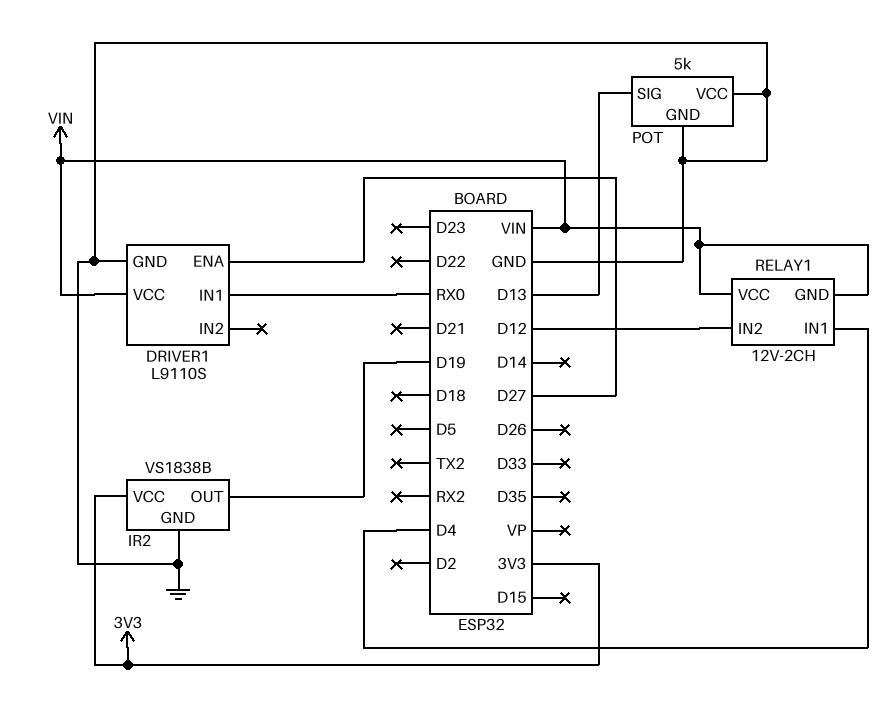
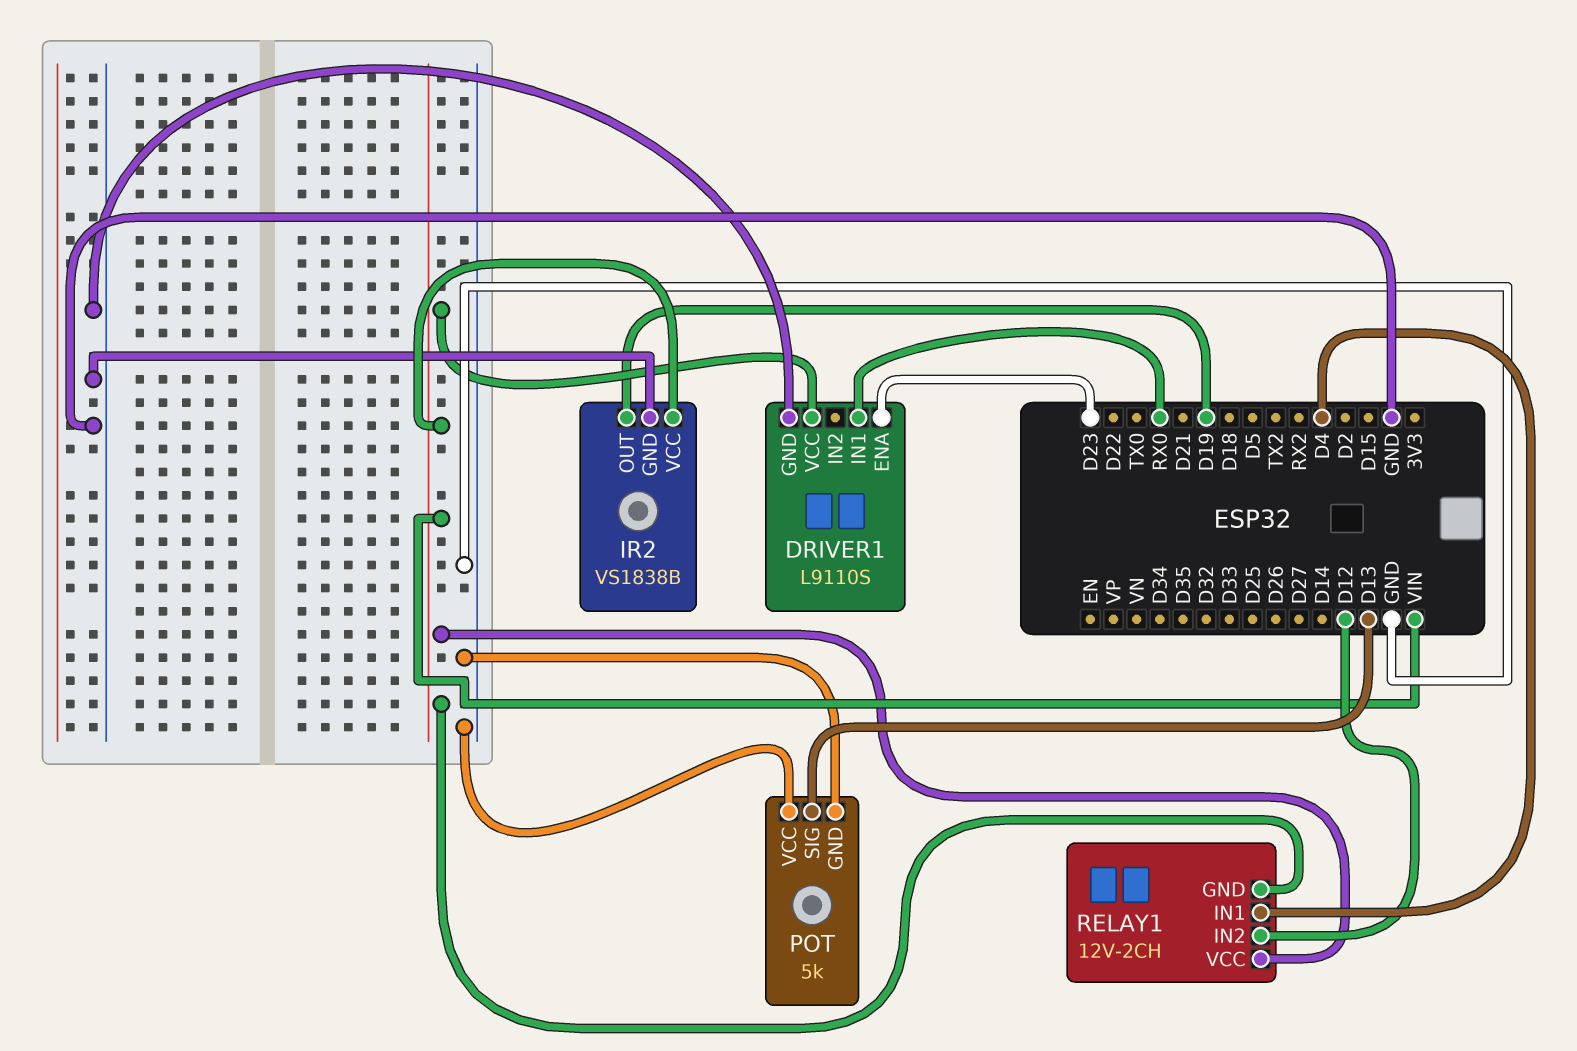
DRIVER1 pin ENA: D27 -> D23
IR2 pin VCC: 3V3 -> VIN

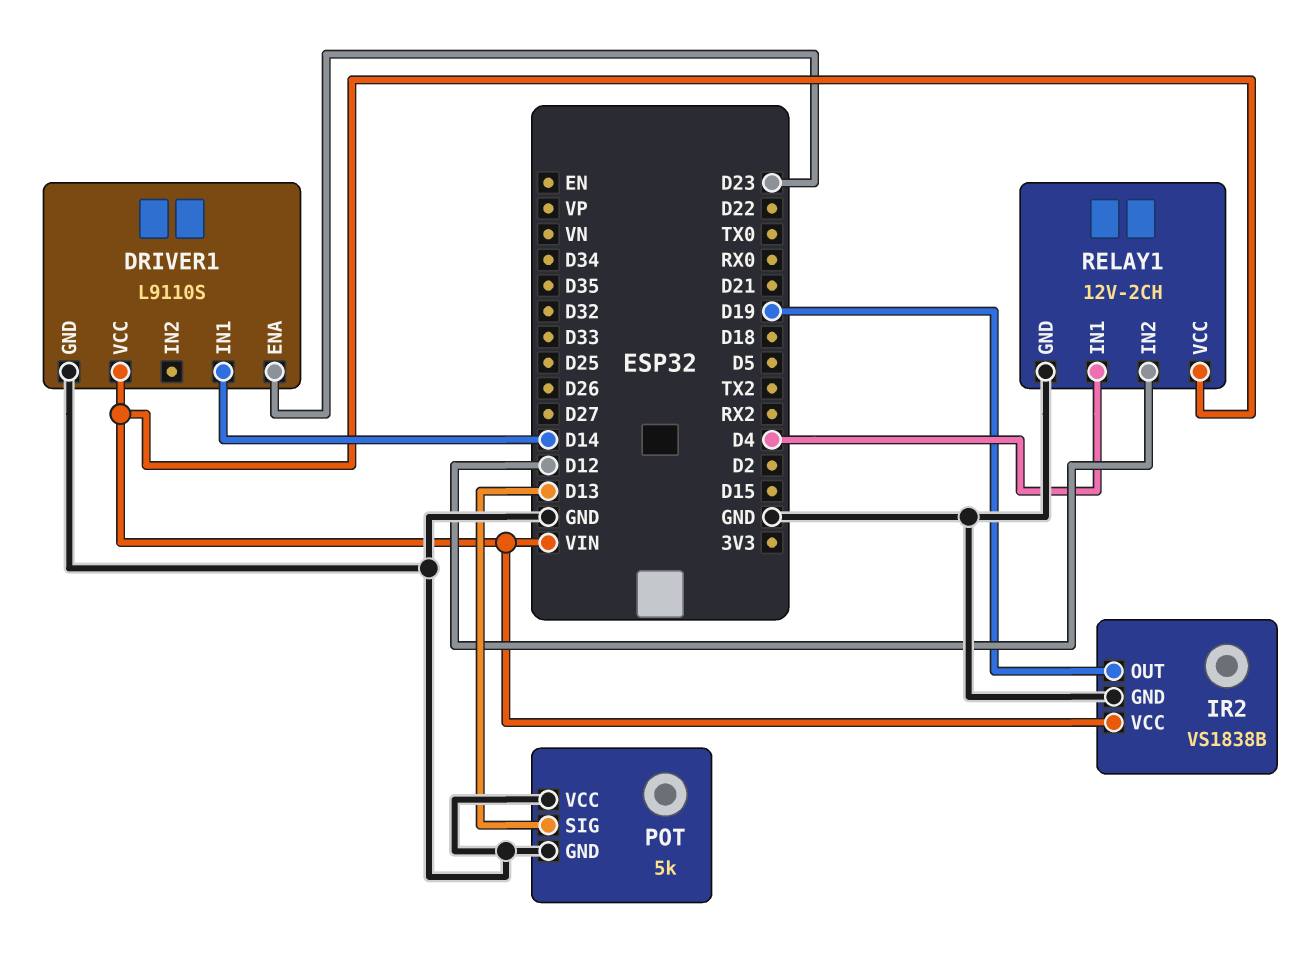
DRIVER1 pin IN1: RX0 -> D14
RELAY1 pin GND: VIN -> GND

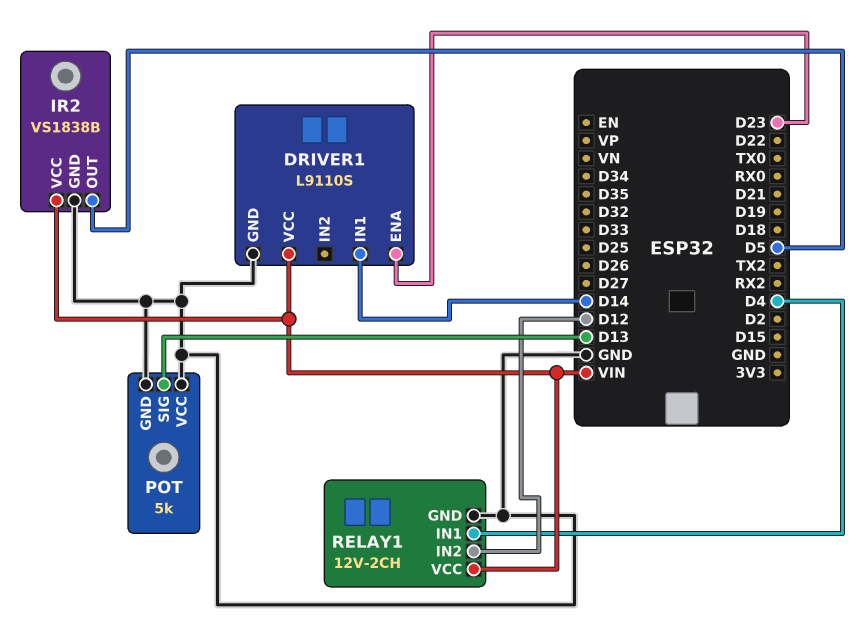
IR2 pin OUT: D19 -> D5

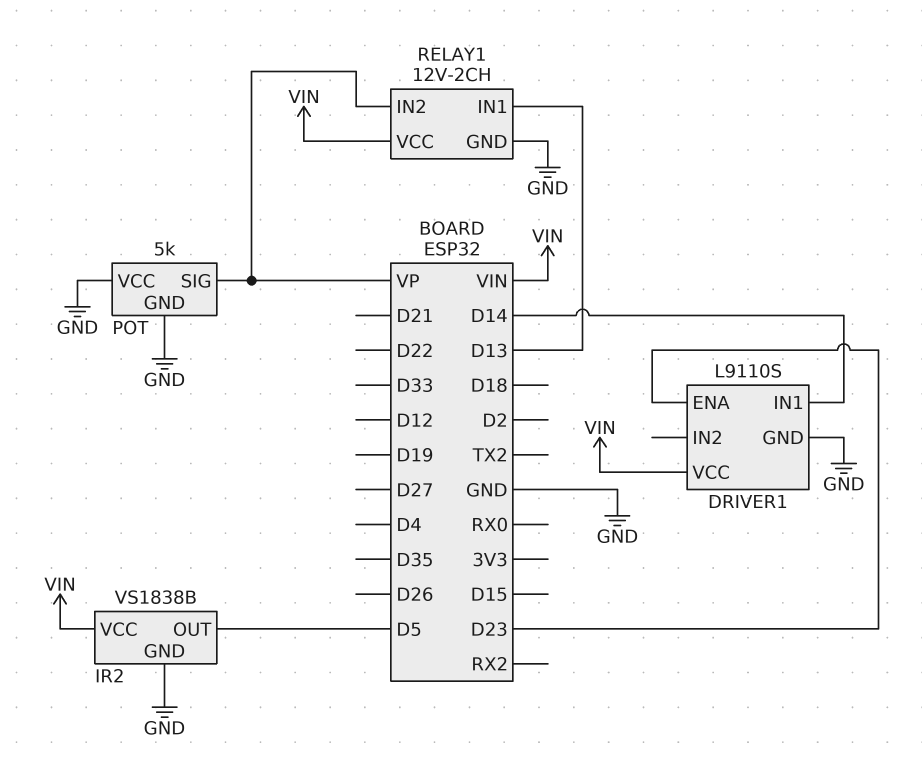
POT pin SIG: D13 -> VP
RELAY1 pin IN1: D4 -> D13
RELAY1 pin IN2: D12 -> VP

